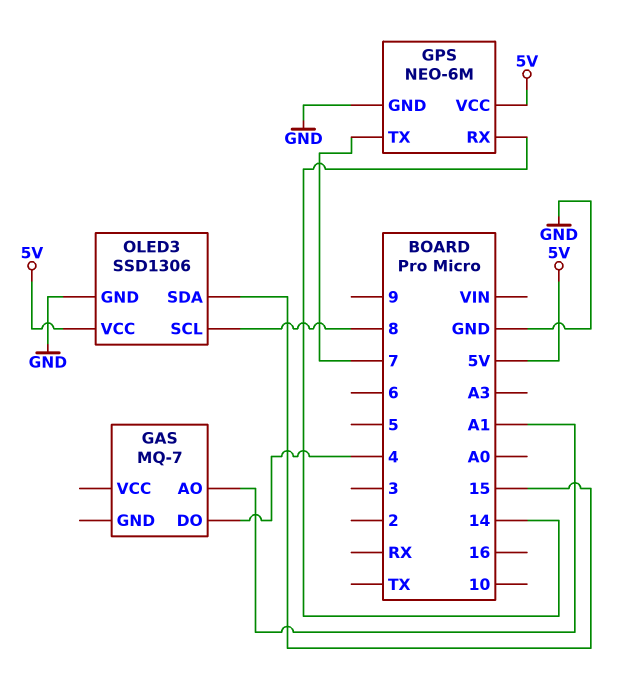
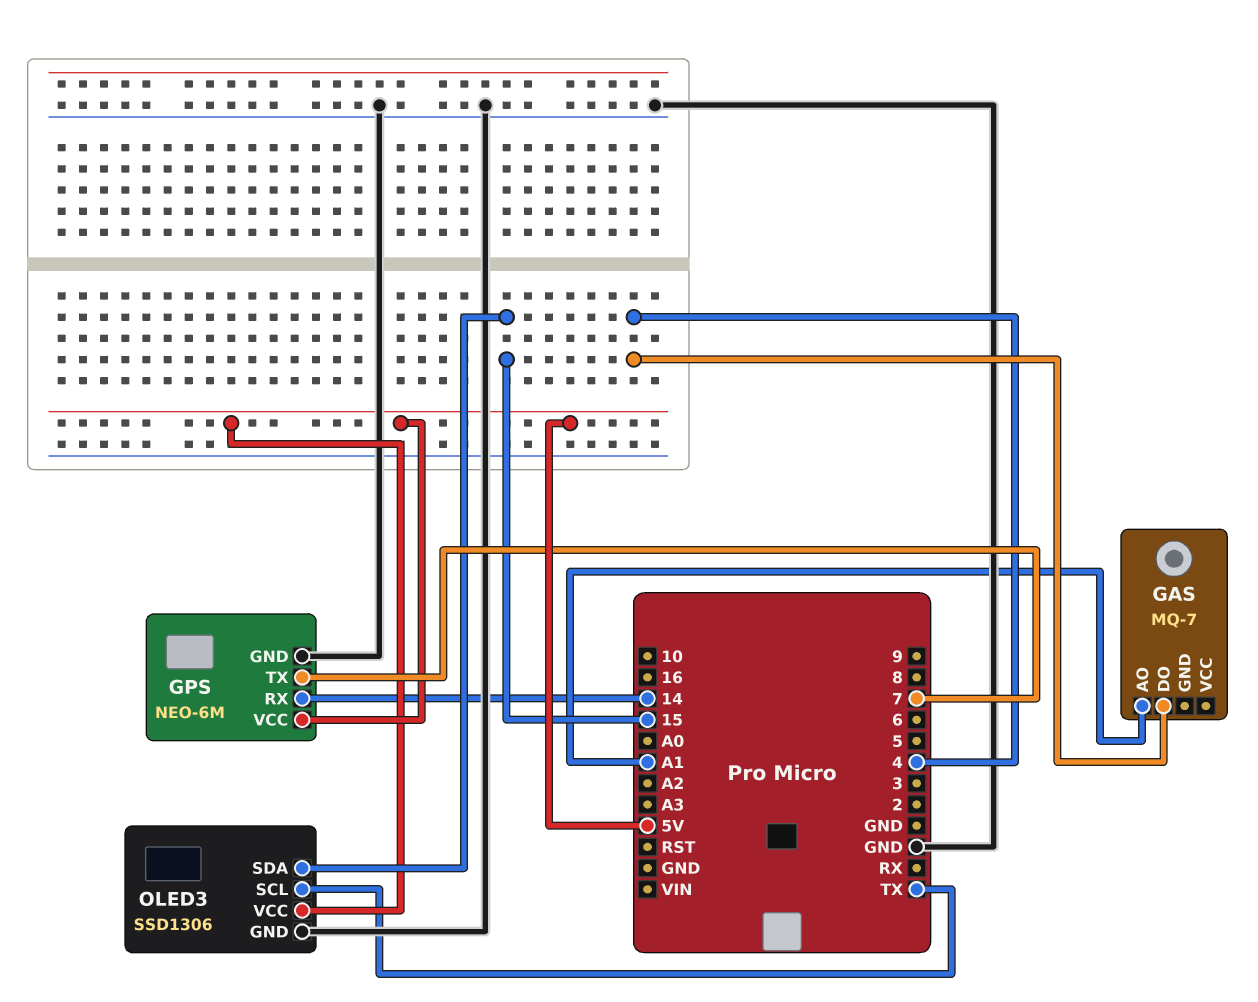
OLED3 pin SCL: 8 -> TX

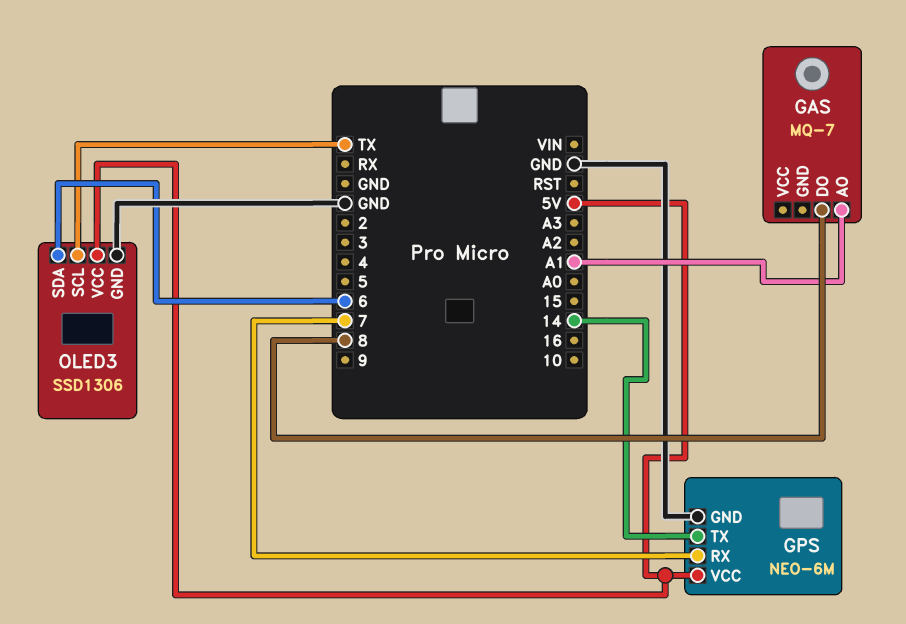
GAS pin DO: 4 -> 8
GPS pin RX: 14 -> 7
GPS pin TX: 7 -> 14
OLED3 pin SDA: 15 -> 6

